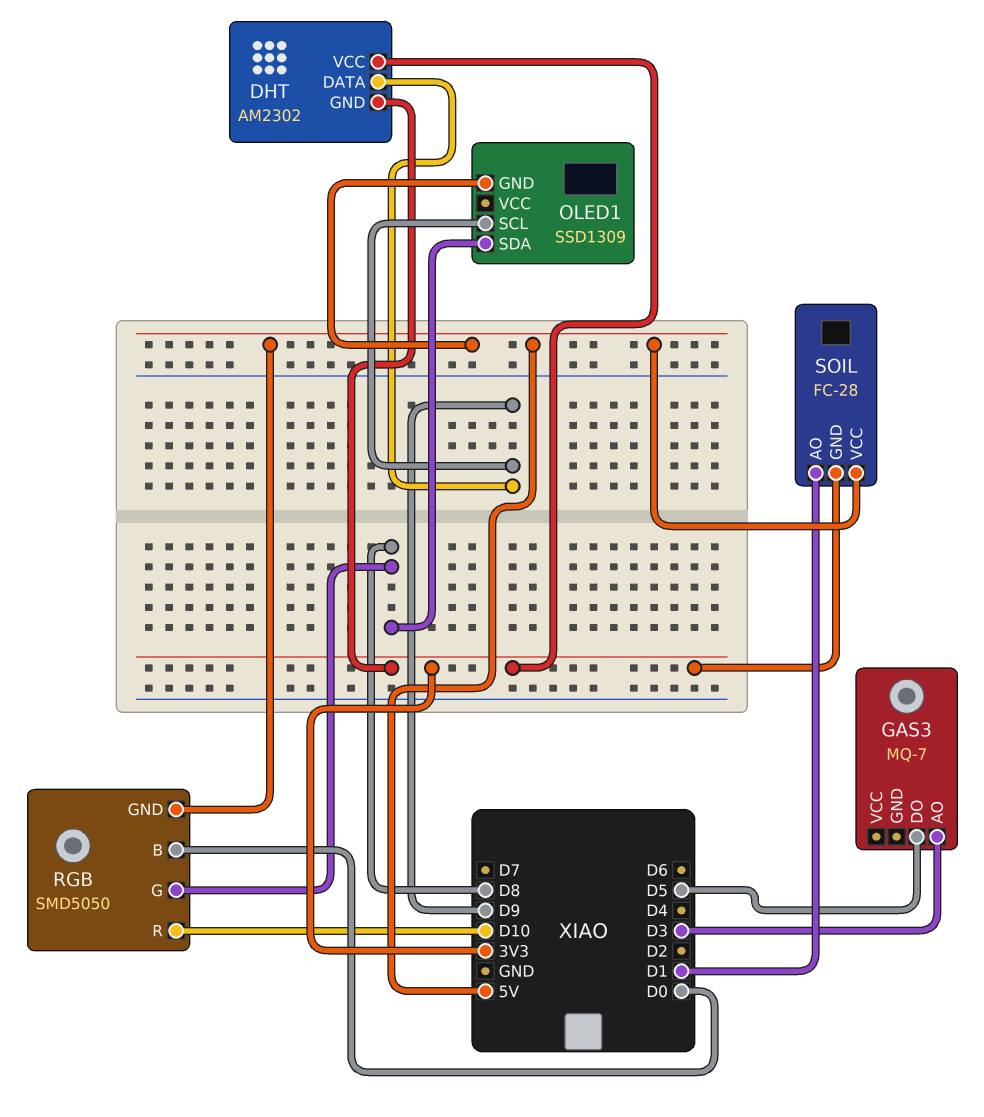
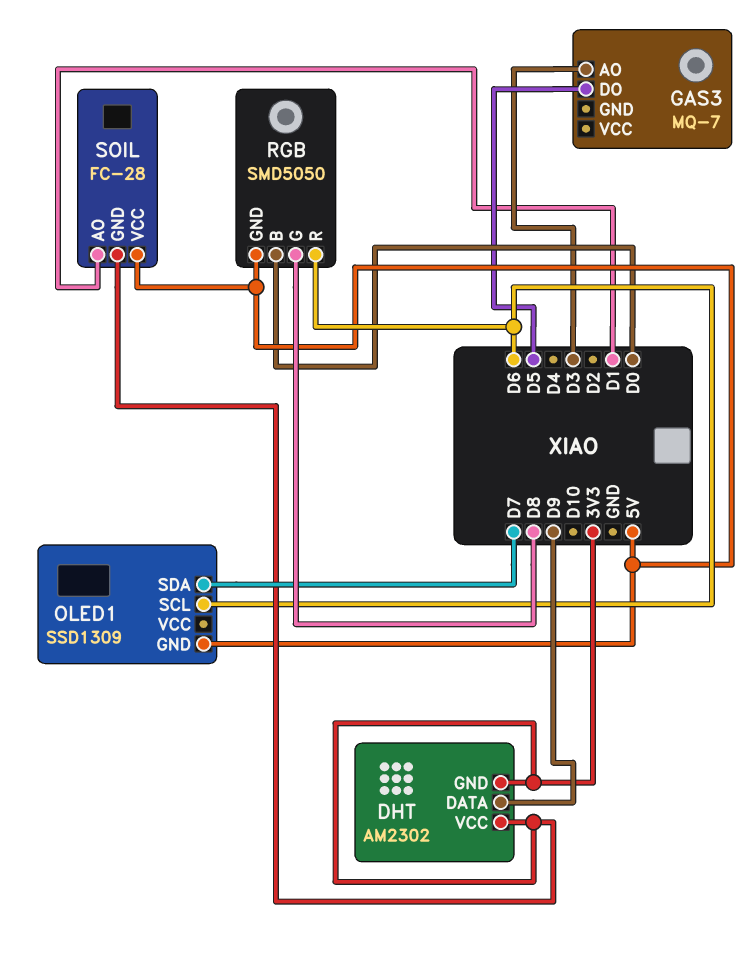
OLED1 pin SCL: D9 -> D6
OLED1 pin SDA: D8 -> D7
RGB pin R: D10 -> D6

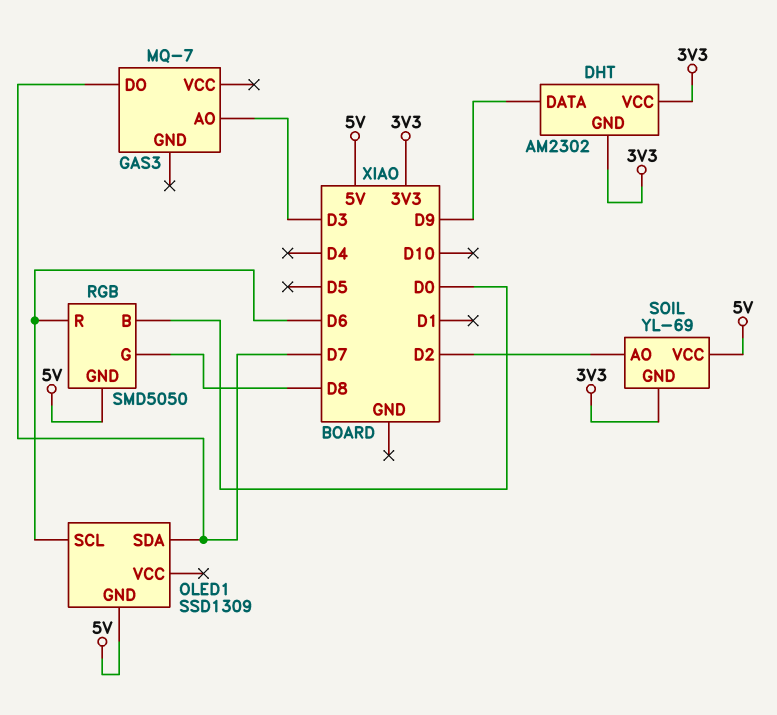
GAS3 pin DO: D5 -> D7
SOIL: FC-28 -> YL-69
SOIL pin AO: D1 -> D2

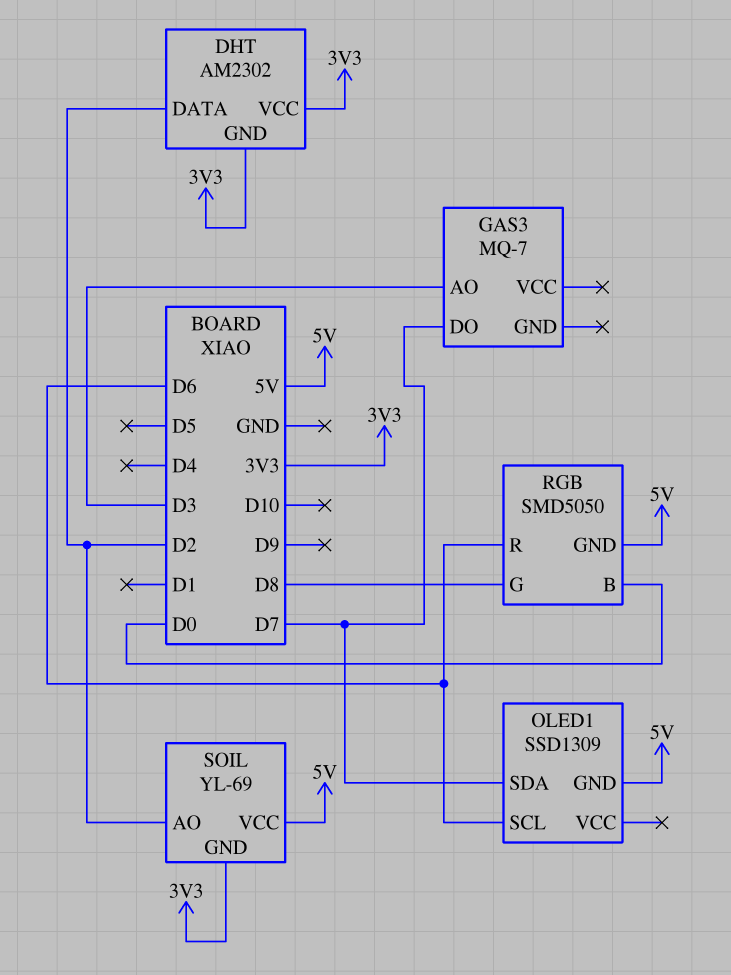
DHT pin DATA: D9 -> D2

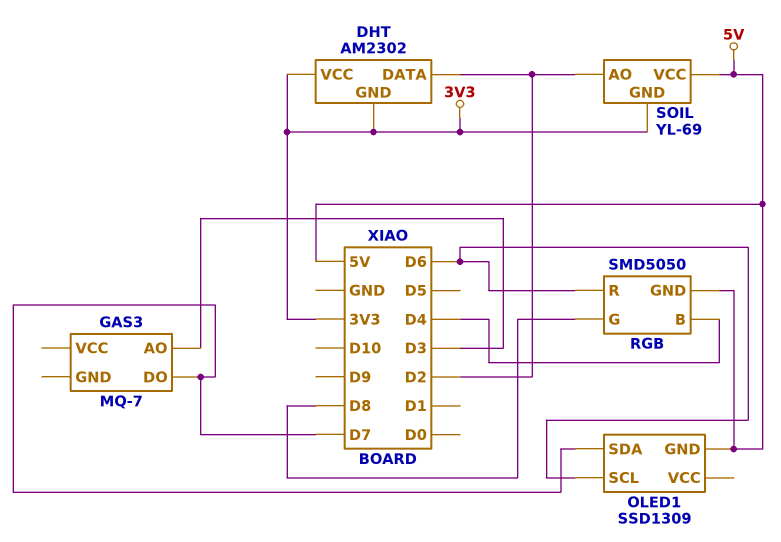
RGB pin B: D0 -> D4

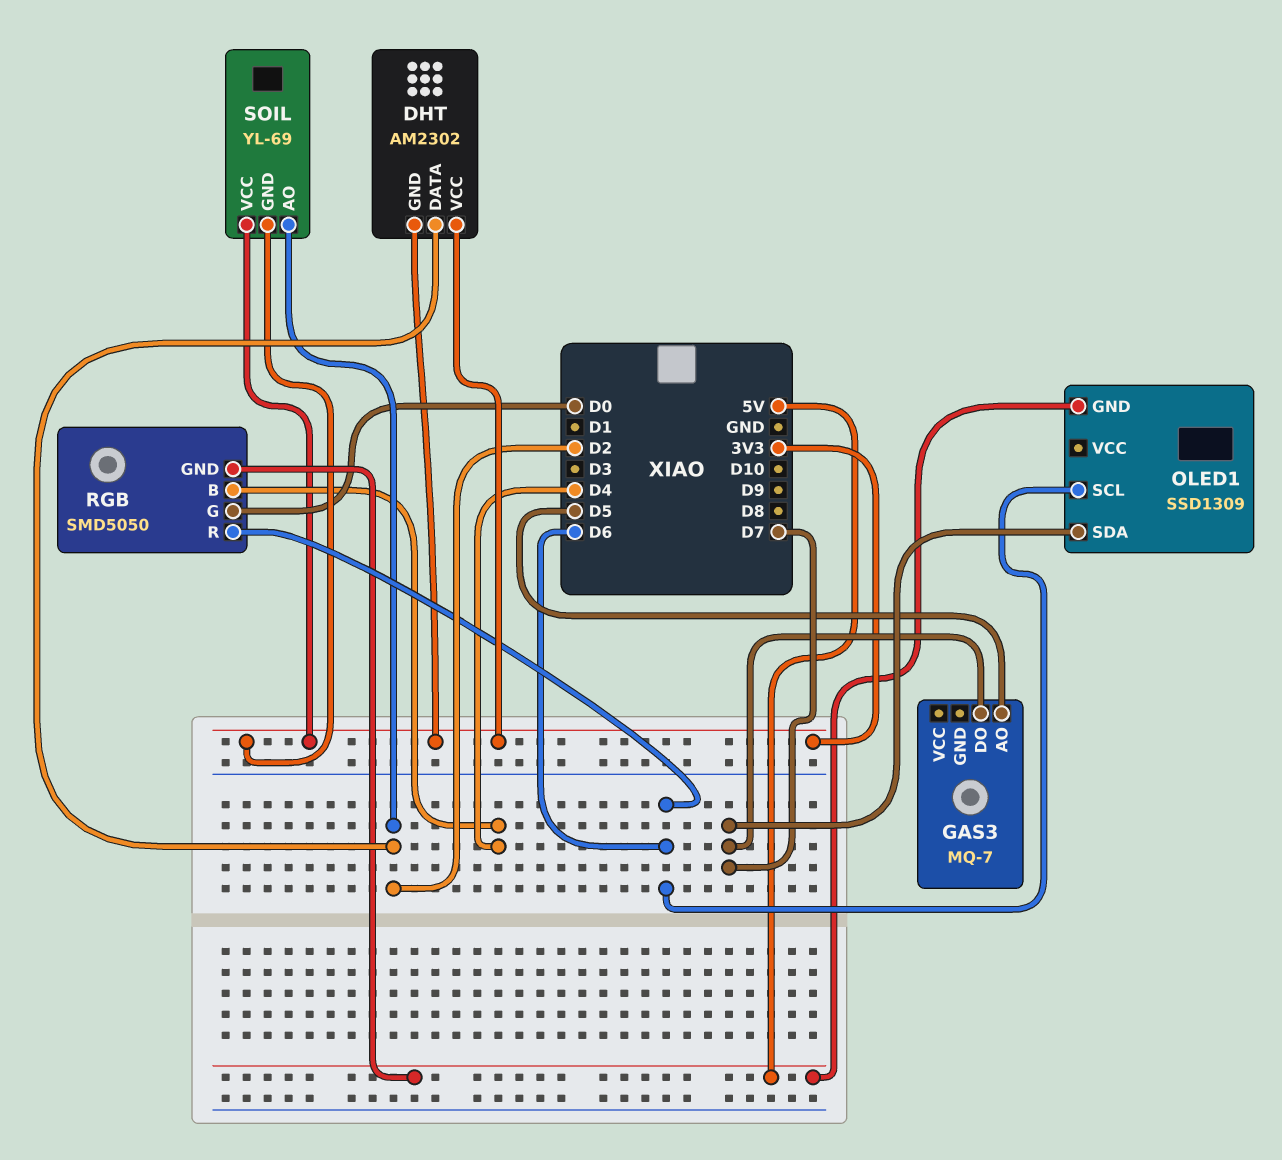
GAS3 pin AO: D3 -> D5
RGB pin G: D8 -> D0
SOIL pin VCC: 5V -> 3V3

